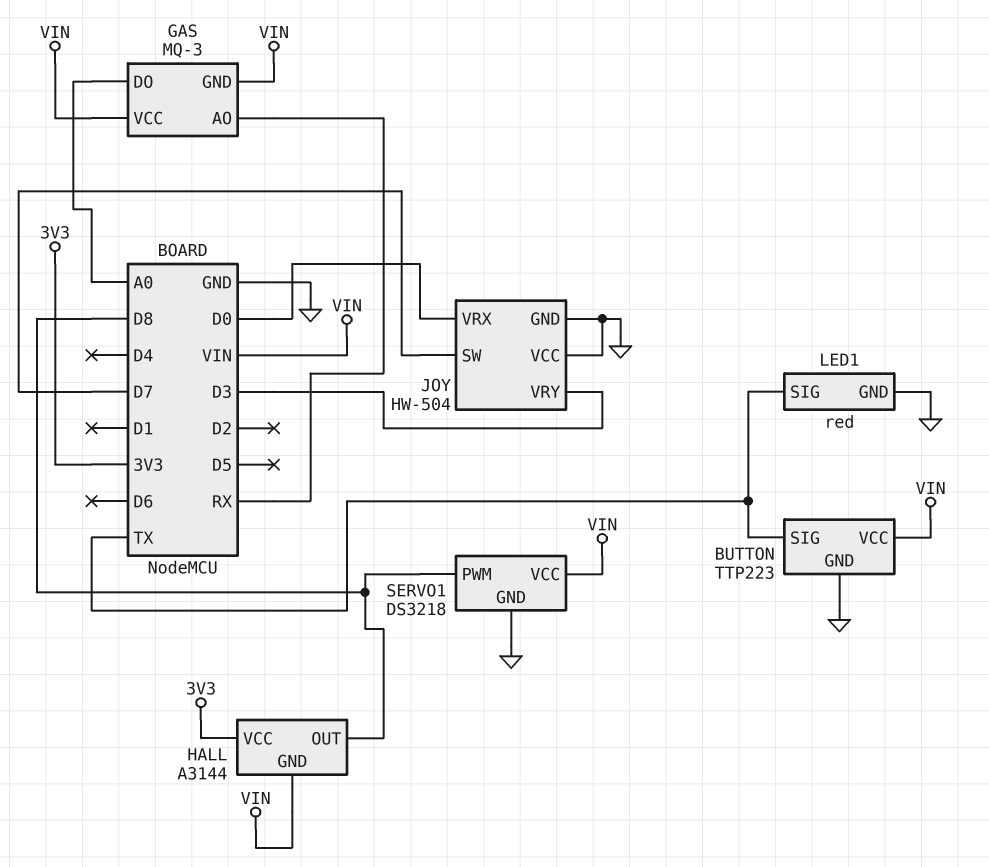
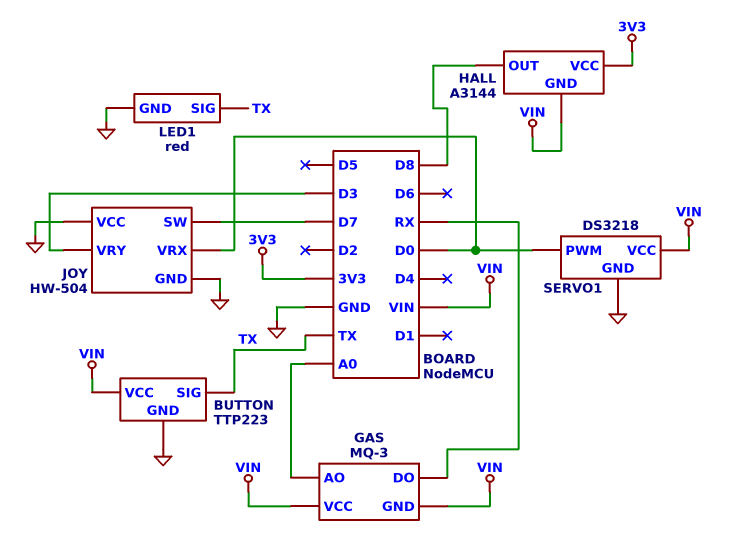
GAS pin AO: RX -> A0
GAS pin DO: A0 -> RX
SERVO1 pin PWM: D8 -> D0

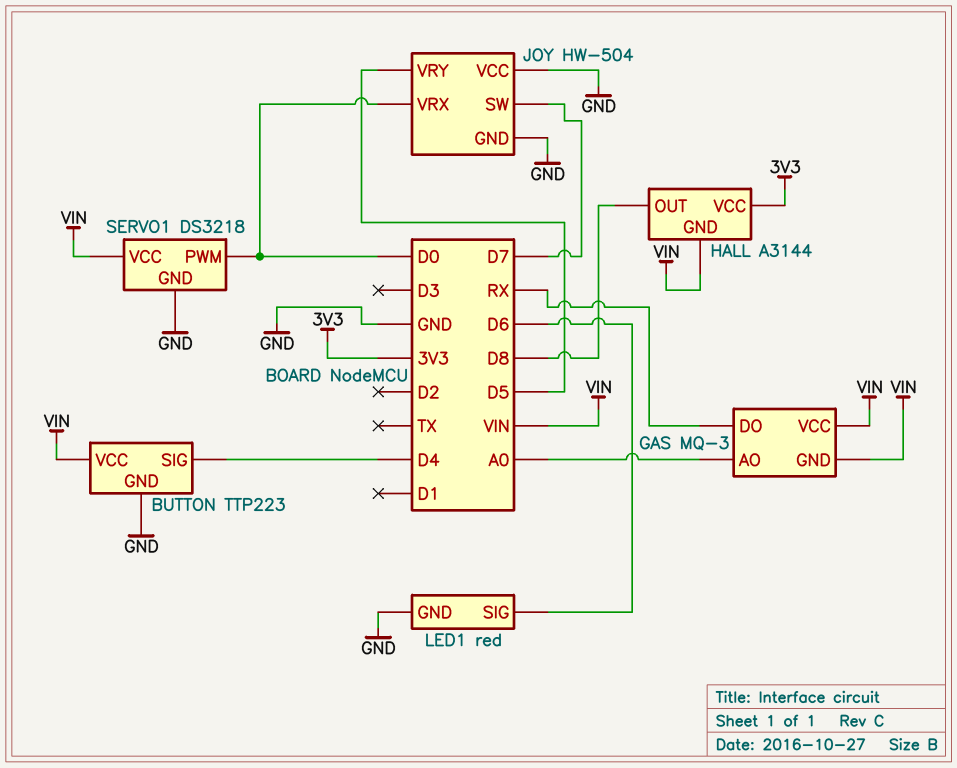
BUTTON pin SIG: TX -> D4
JOY pin VRY: D3 -> D5
LED1 pin SIG: TX -> D6

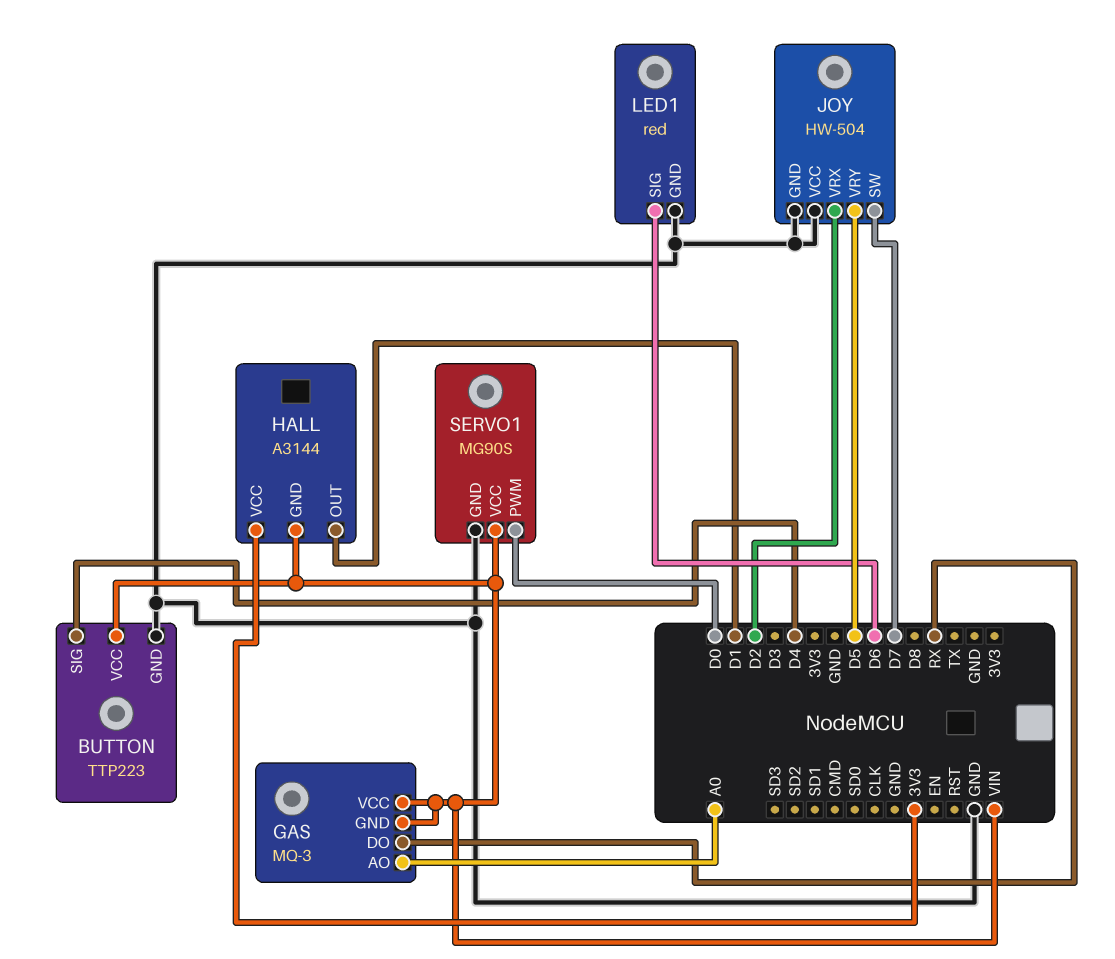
HALL pin OUT: D8 -> D1
JOY pin VRX: D0 -> D2
SERVO1: DS3218 -> MG90S

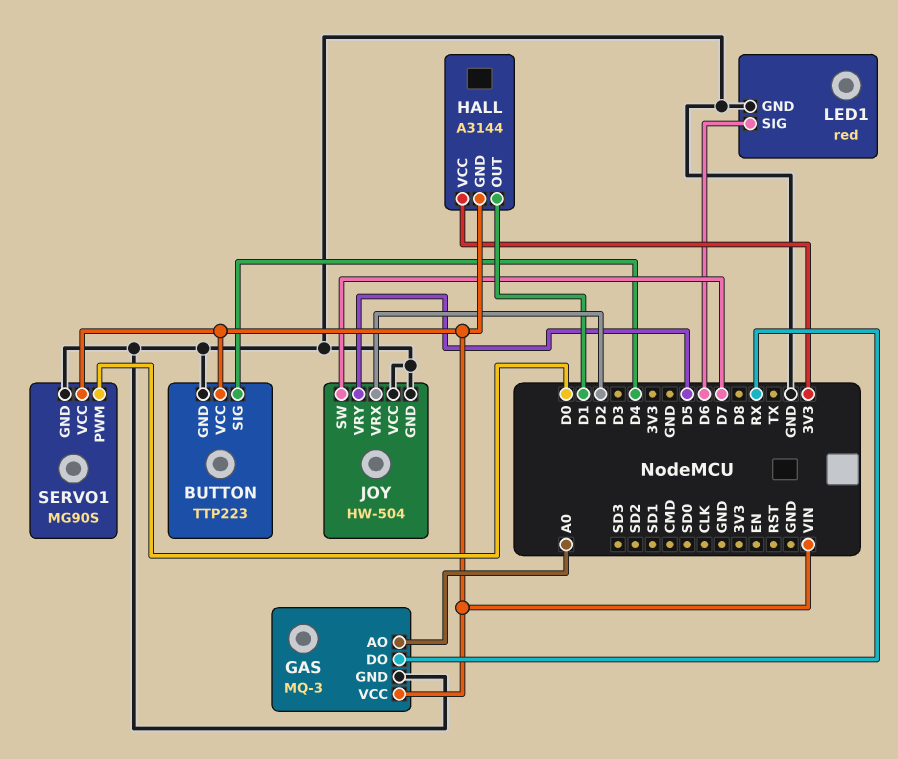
GAS pin GND: VIN -> GND

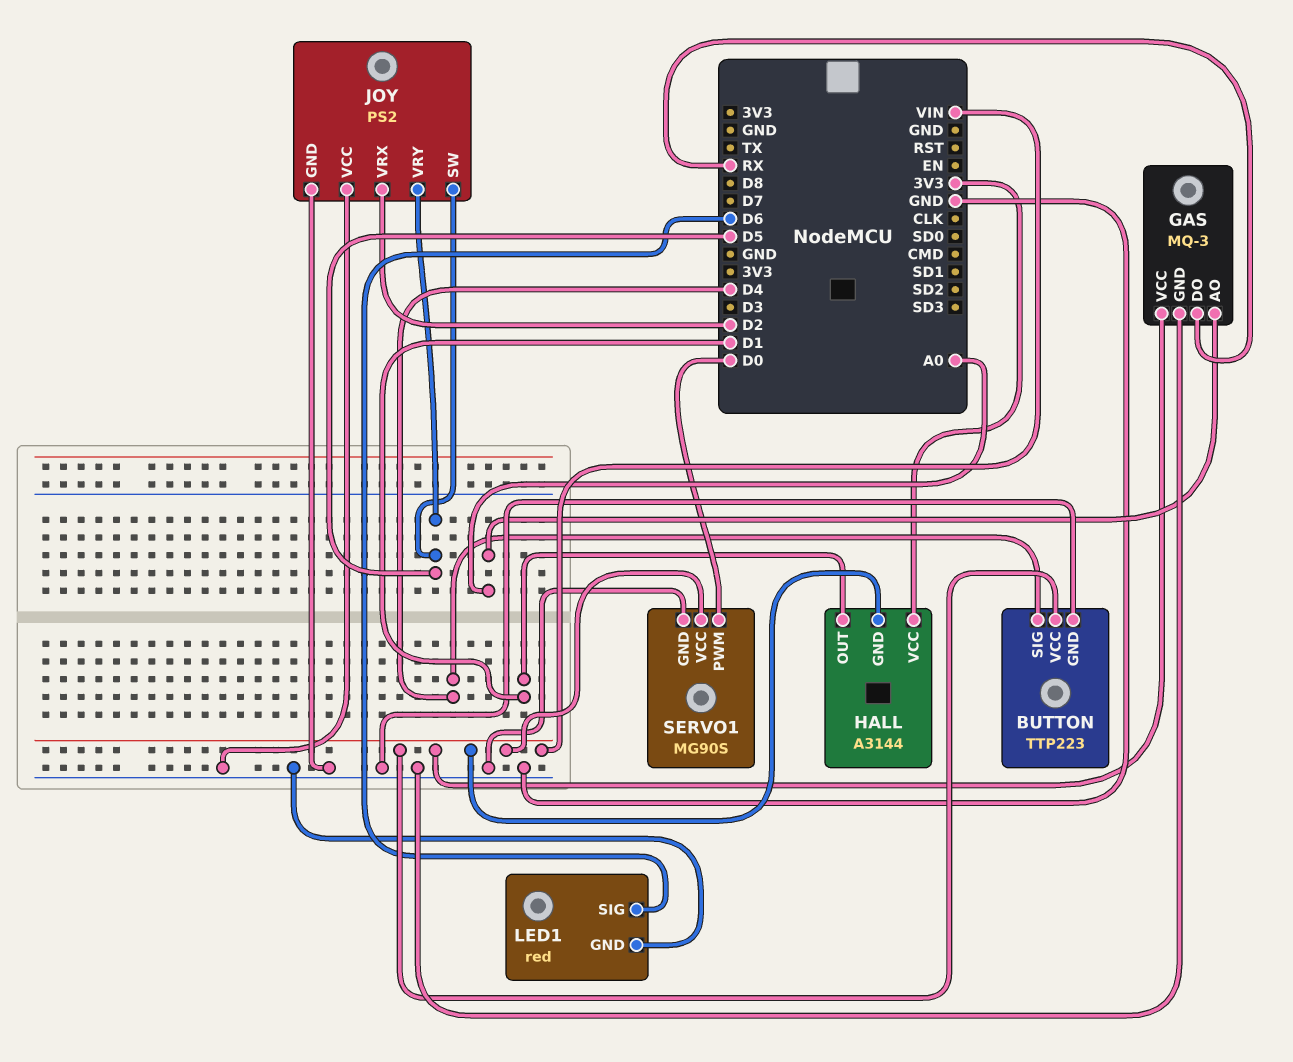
JOY: HW-504 -> PS2
JOY pin SW: D7 -> D5

